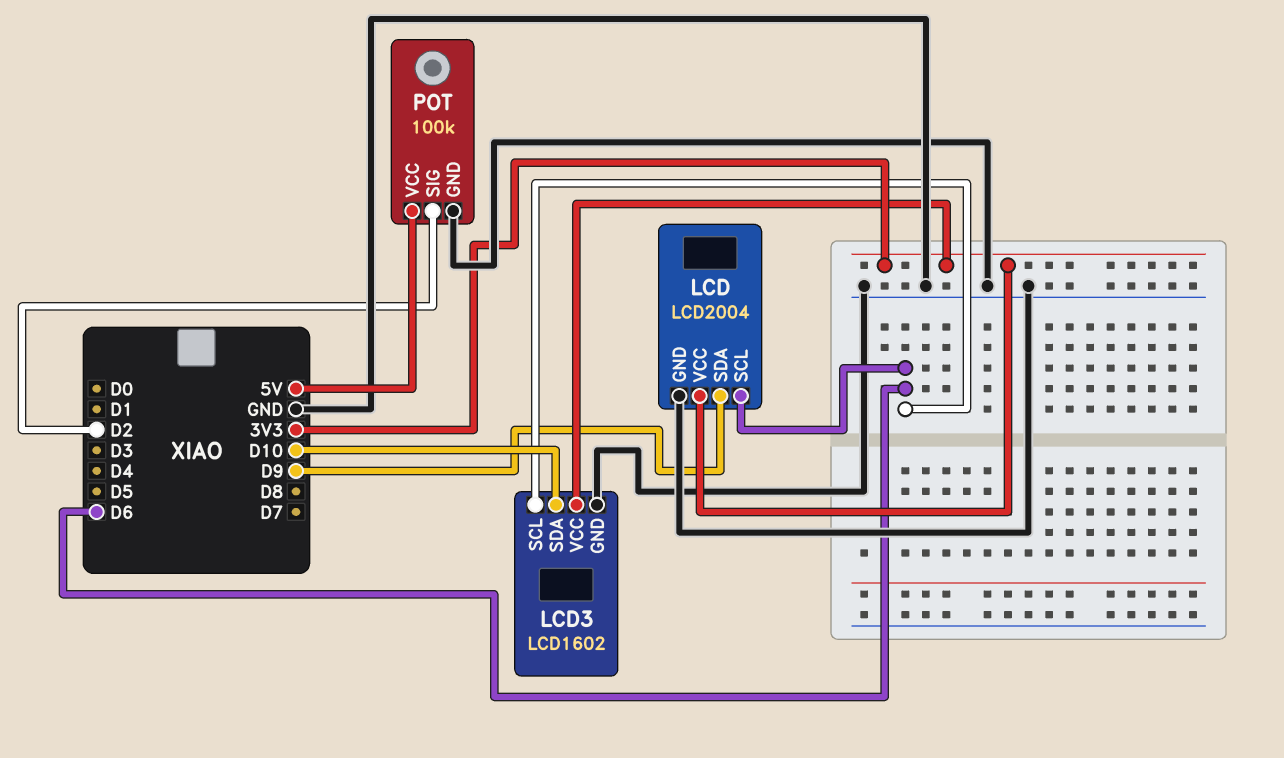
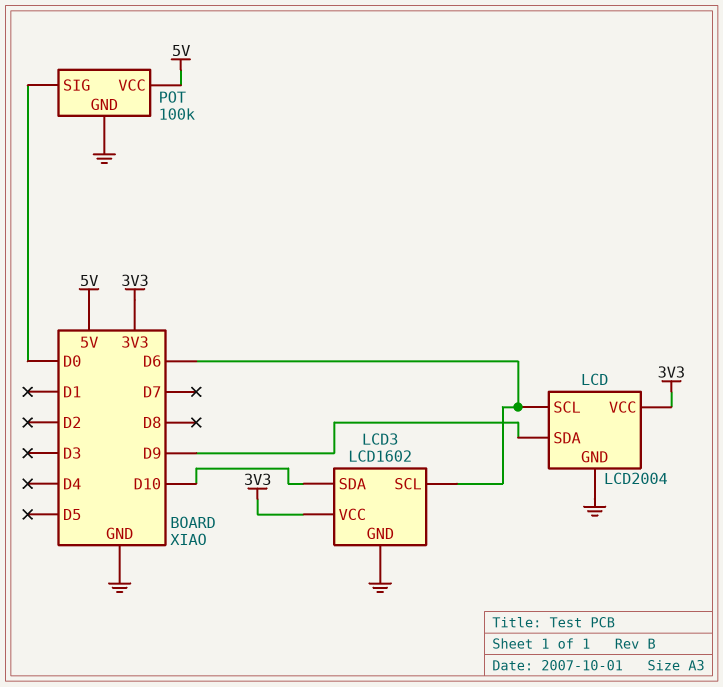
POT pin SIG: D2 -> D0

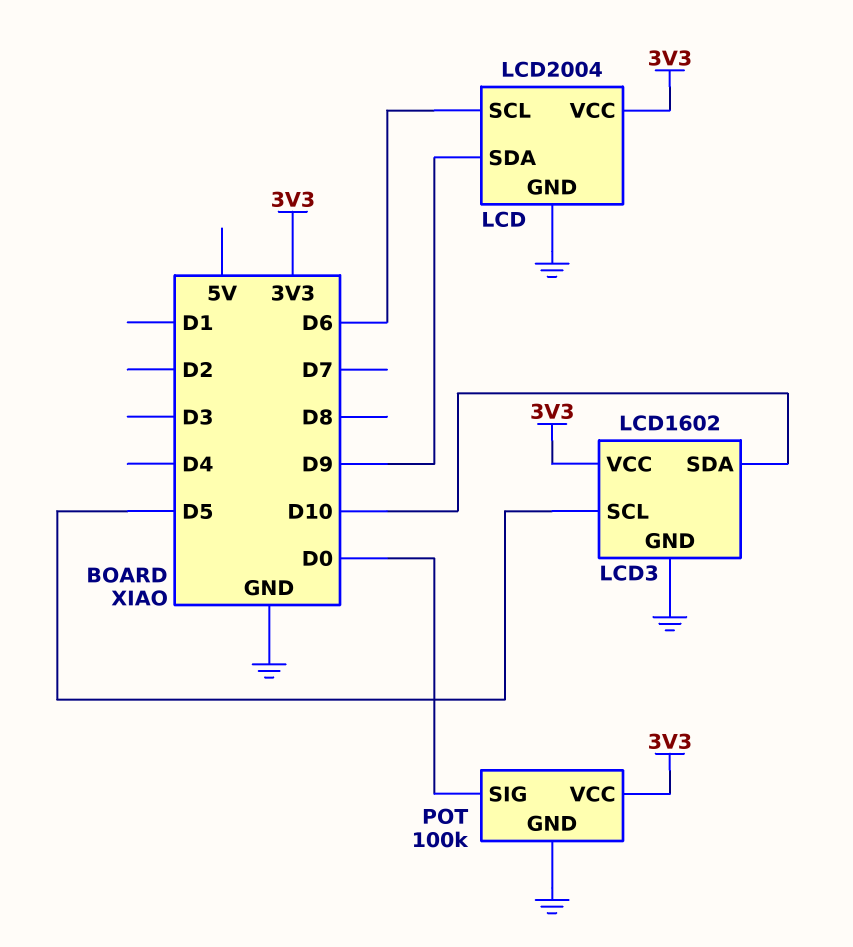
LCD3 pin SCL: D6 -> D5
POT pin VCC: 5V -> 3V3

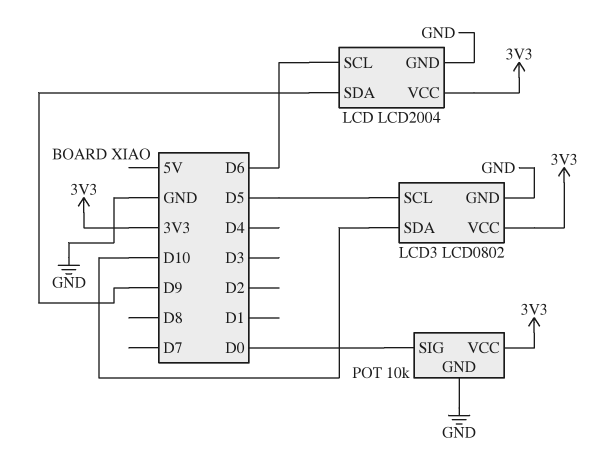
LCD3: LCD1602 -> LCD0802
POT: 100k -> 10k

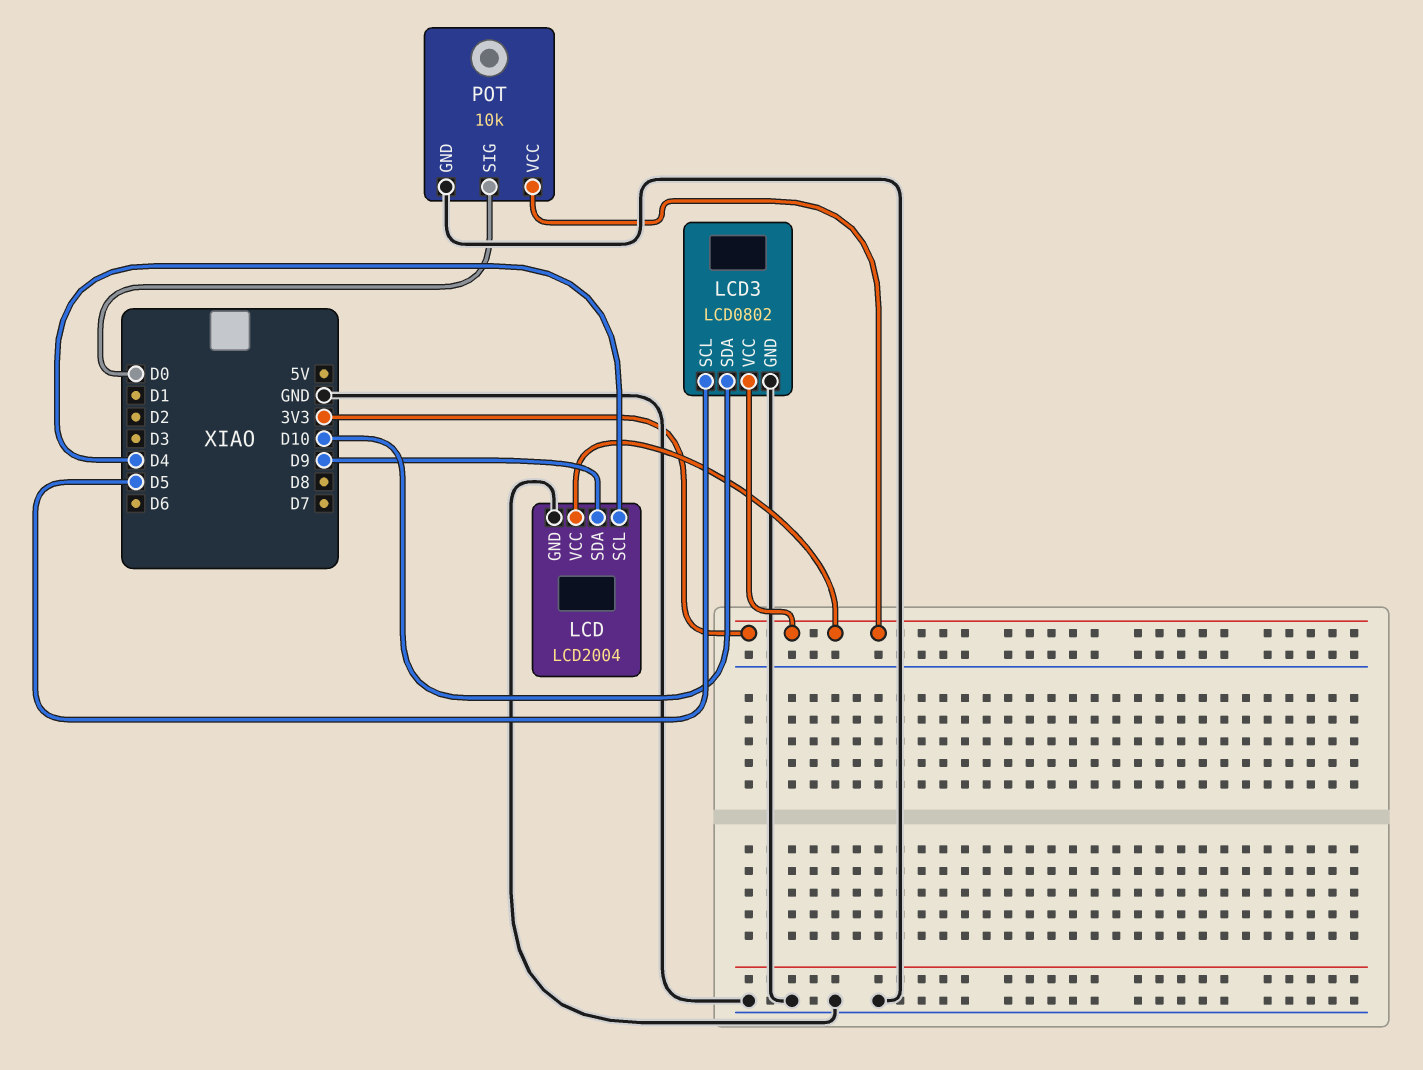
LCD pin SCL: D6 -> D4

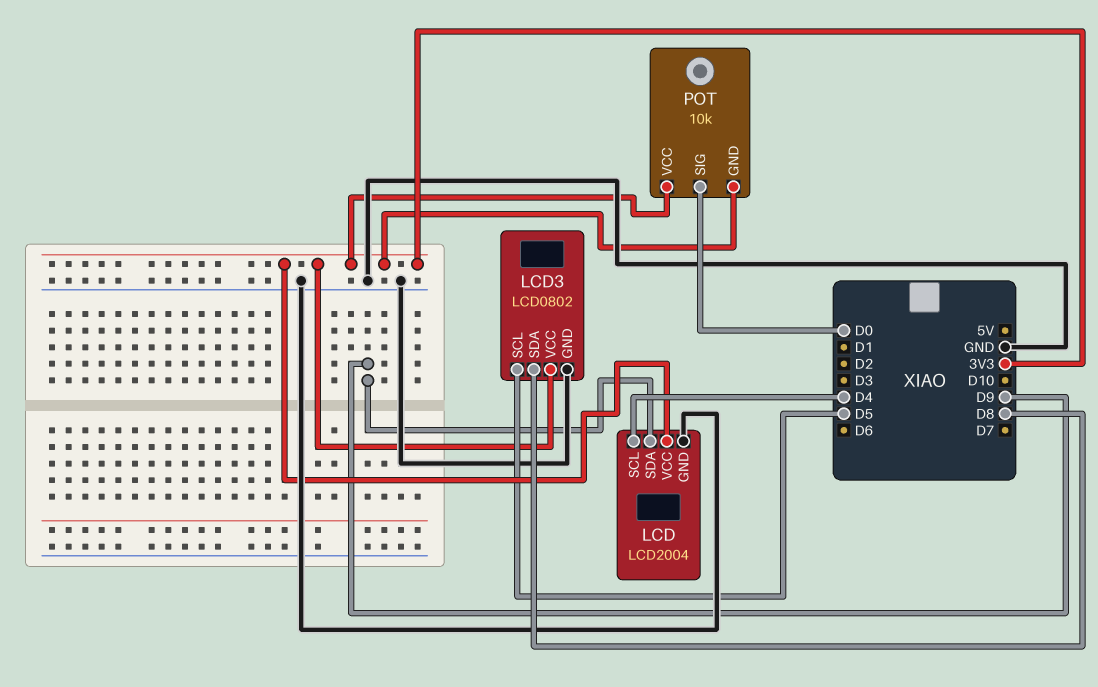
LCD3 pin SDA: D10 -> D8
POT pin GND: GND -> 3V3

